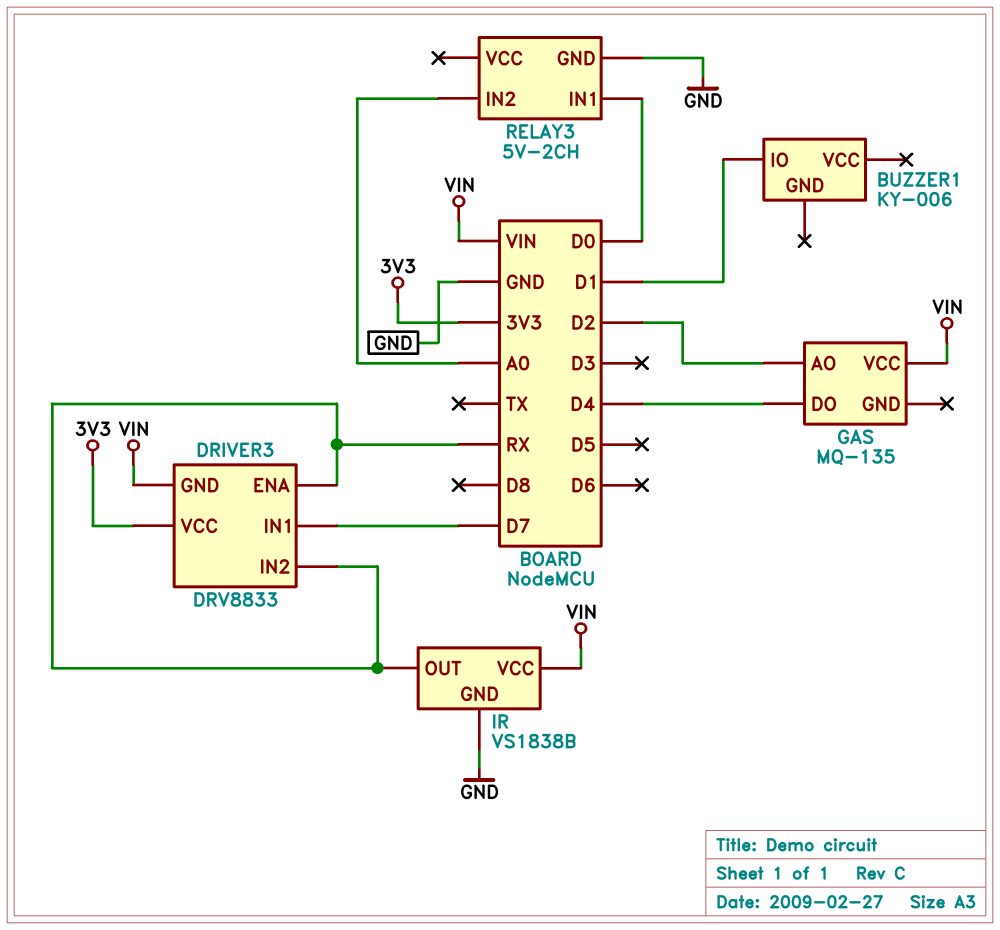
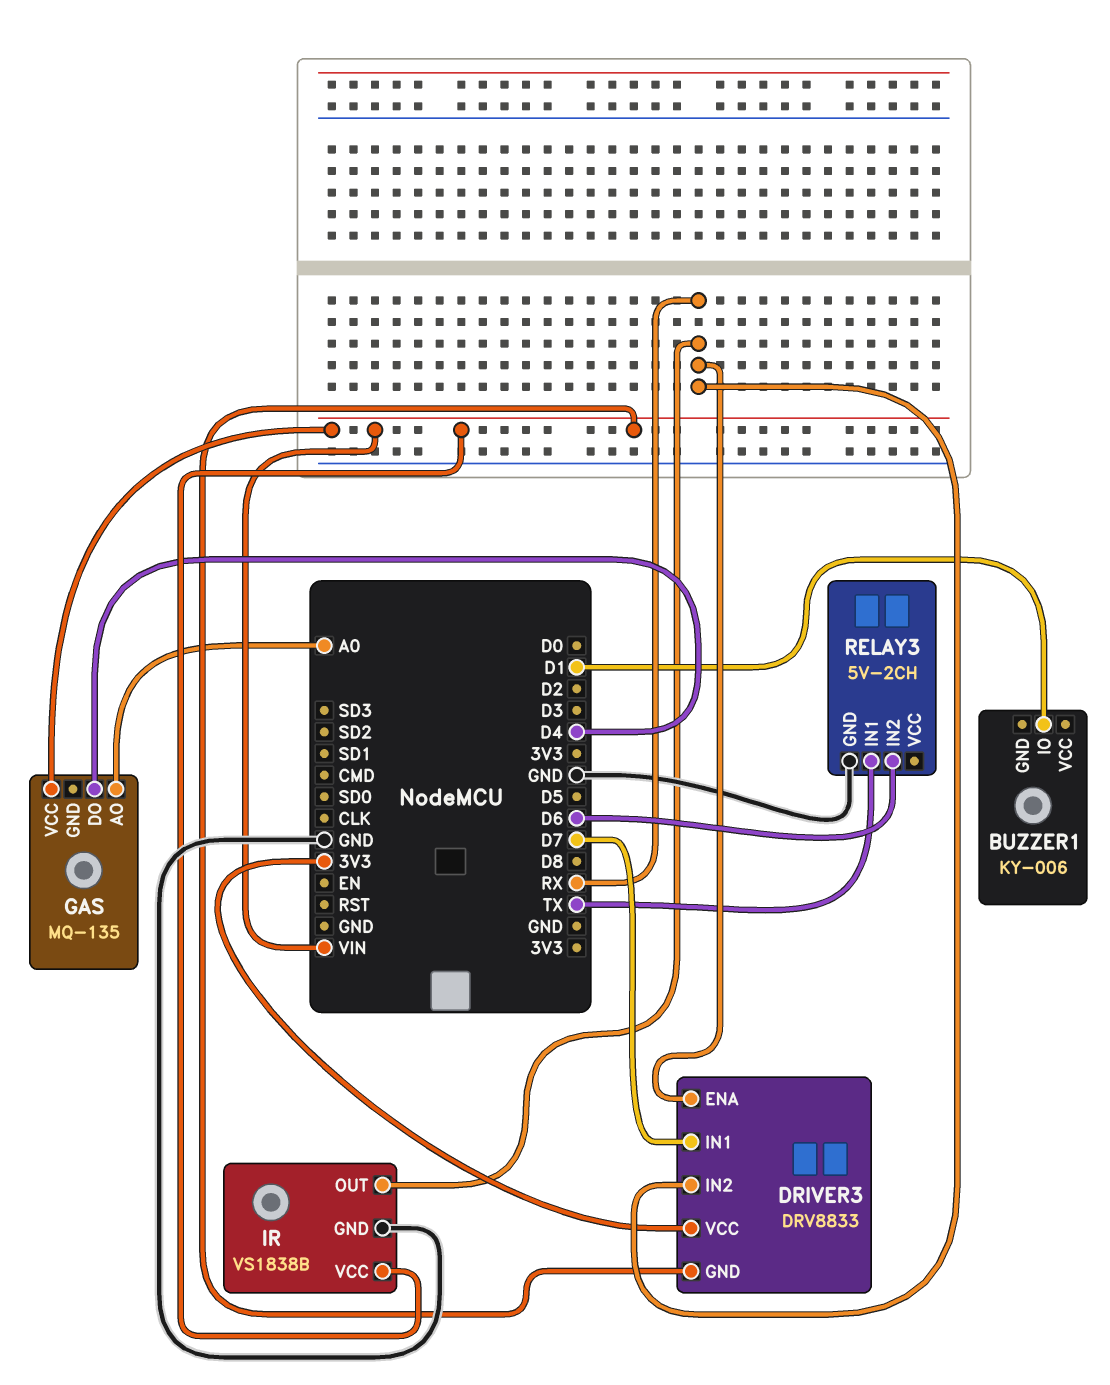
GAS pin AO: D2 -> A0
RELAY3 pin IN1: D0 -> TX
RELAY3 pin IN2: A0 -> D6

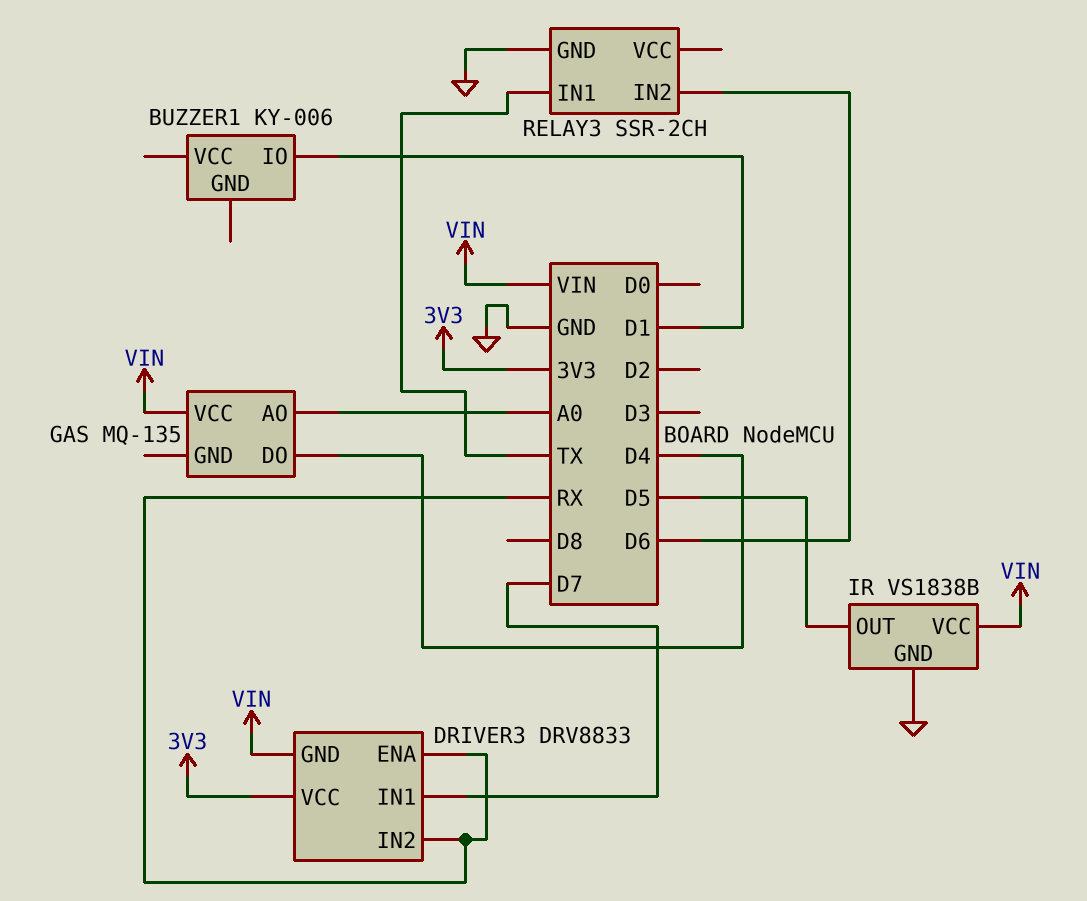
IR pin OUT: RX -> D5
RELAY3: 5V-2CH -> SSR-2CH

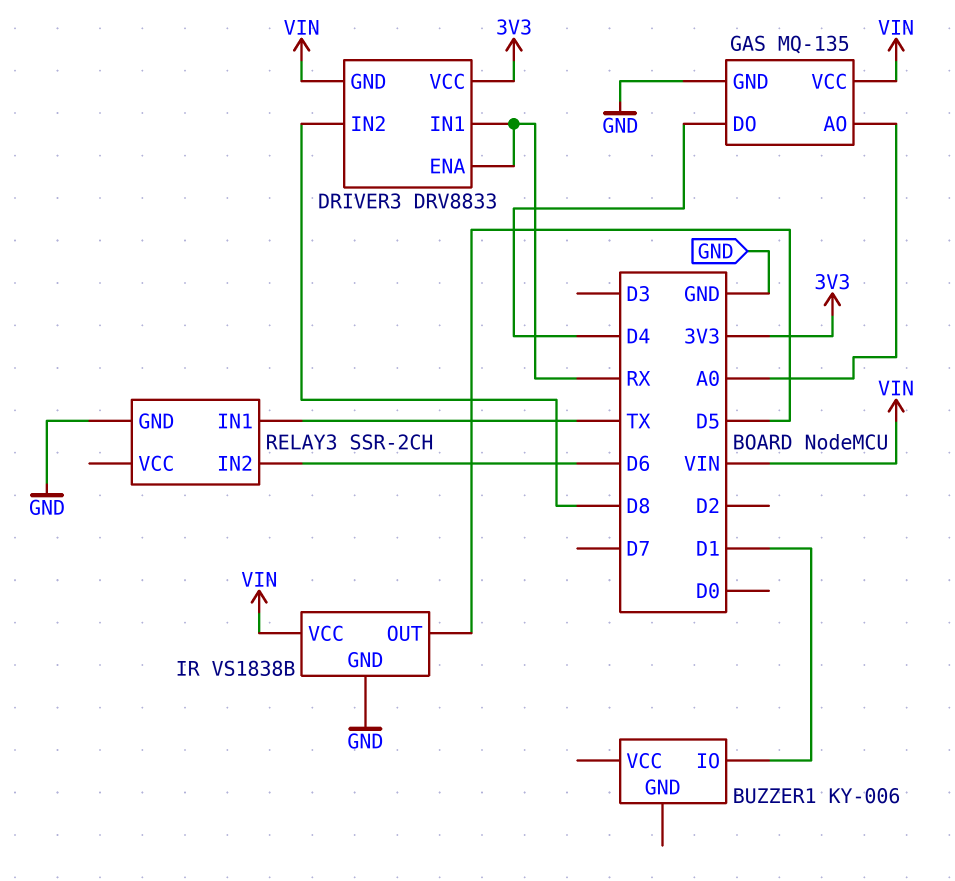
DRIVER3 pin IN1: D7 -> RX
DRIVER3 pin IN2: RX -> D8
GAS pin GND: none -> GND

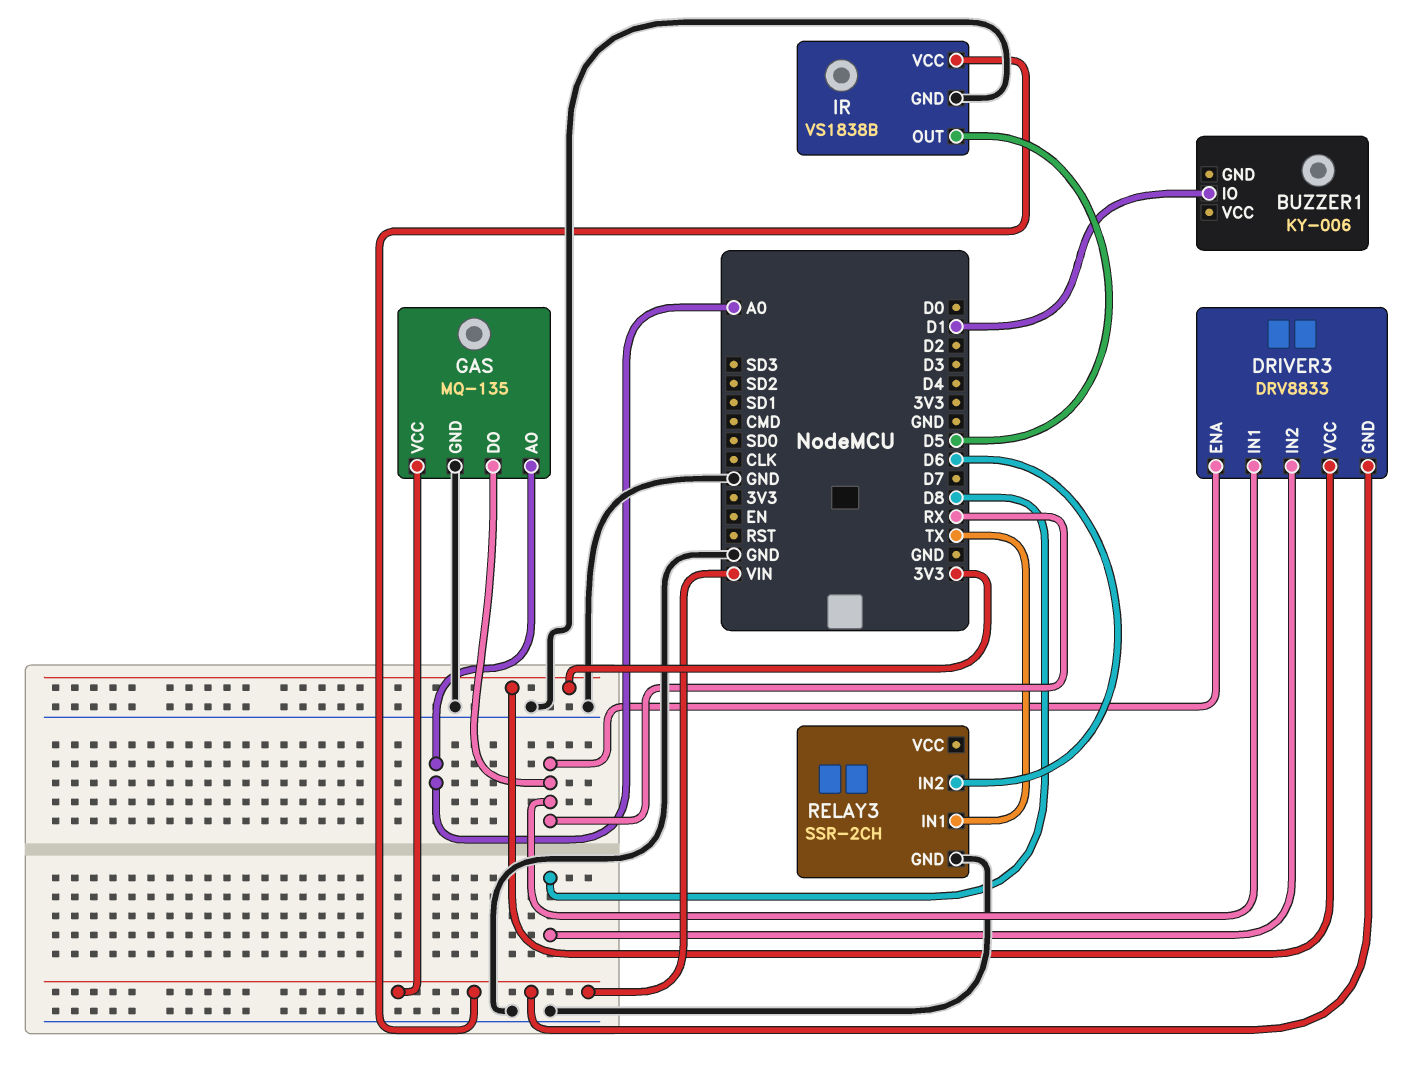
GAS pin DO: D4 -> RX

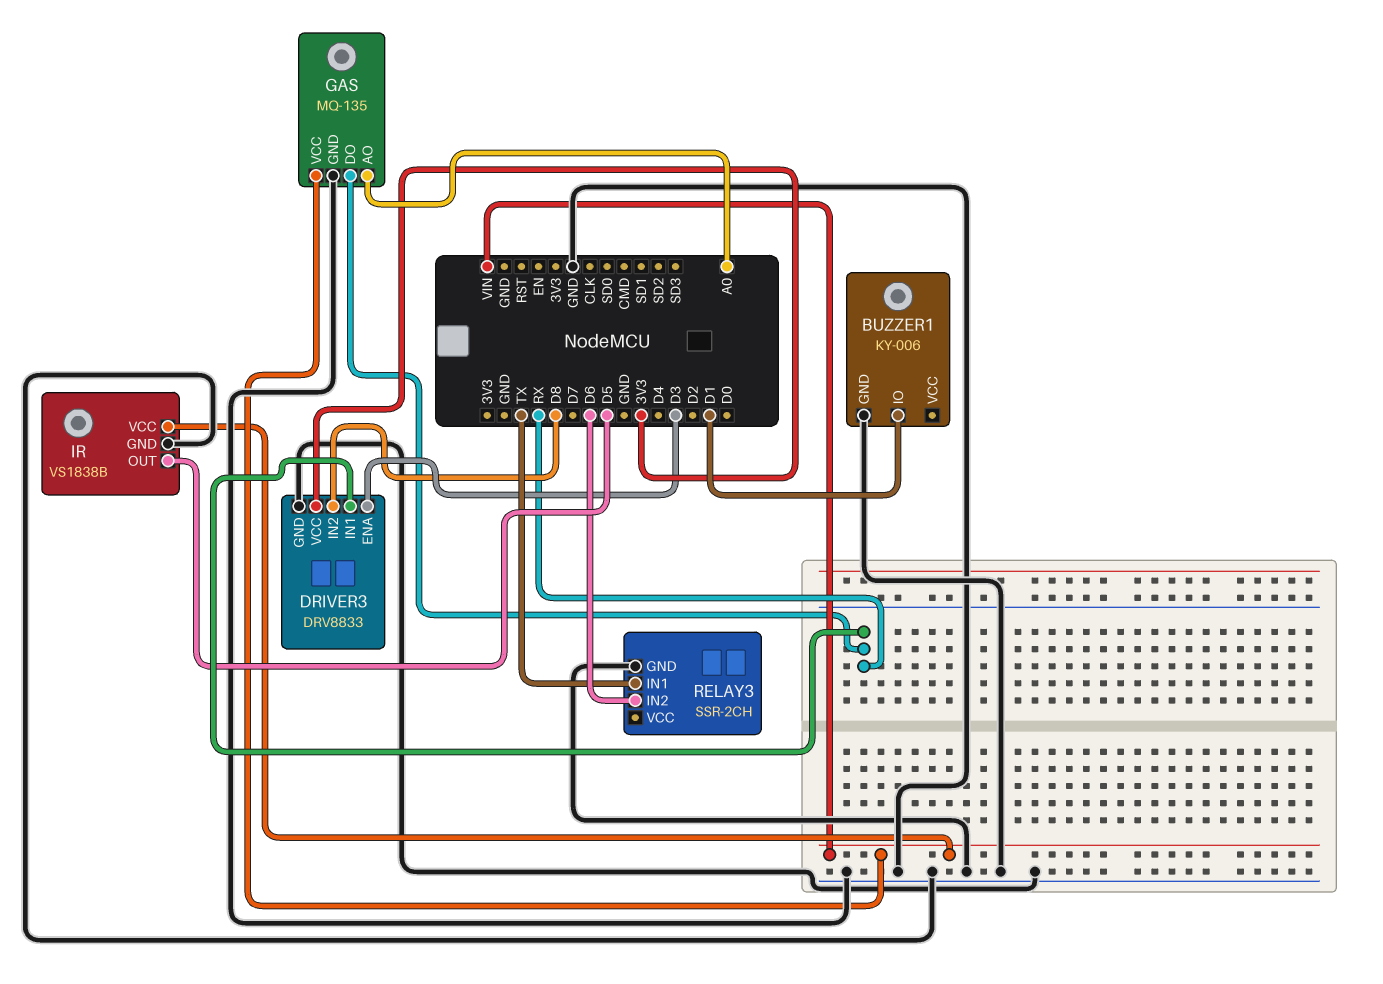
BUZZER1 pin GND: none -> GND
DRIVER3 pin ENA: RX -> D3
DRIVER3 pin GND: VIN -> GND

